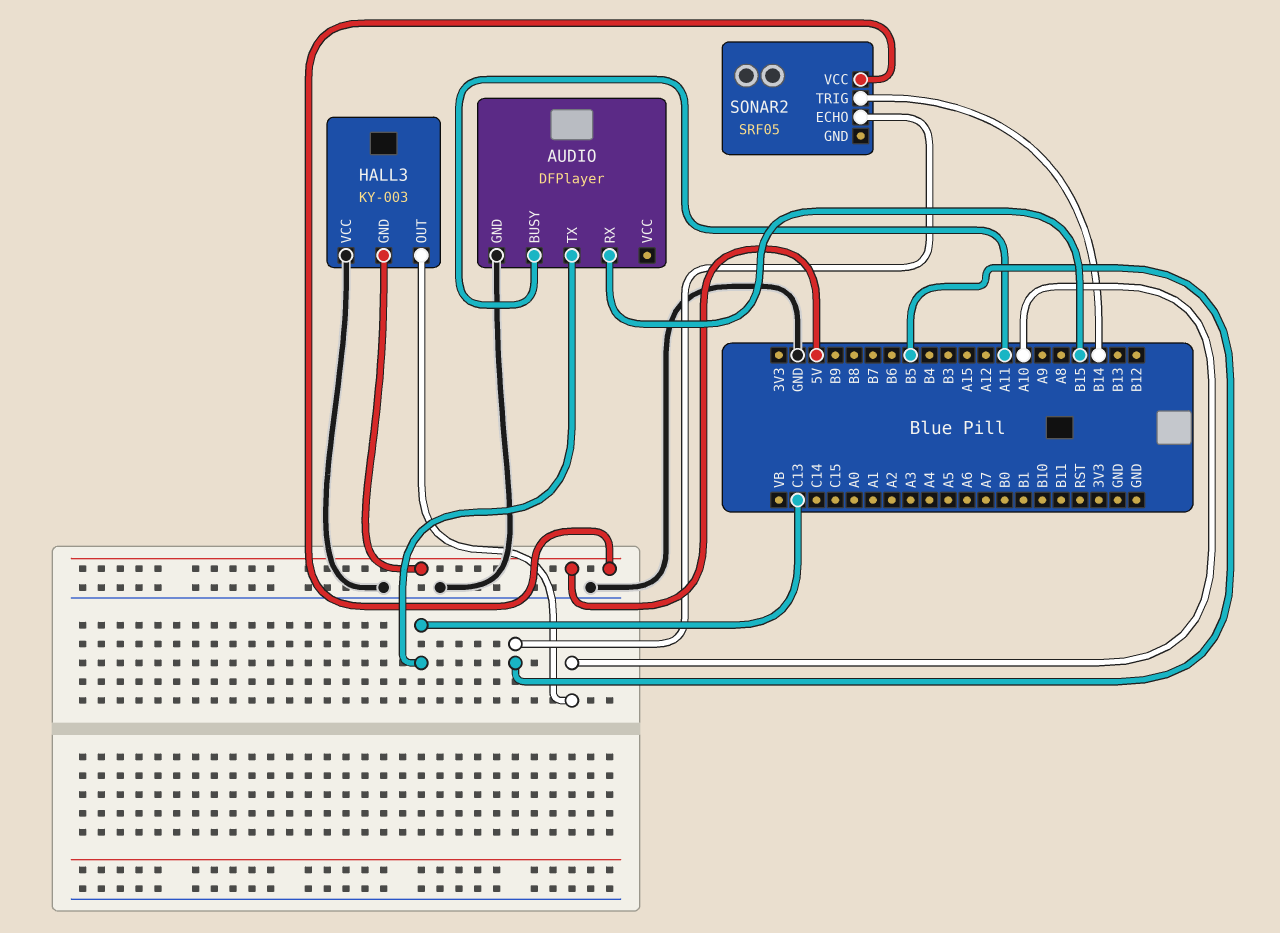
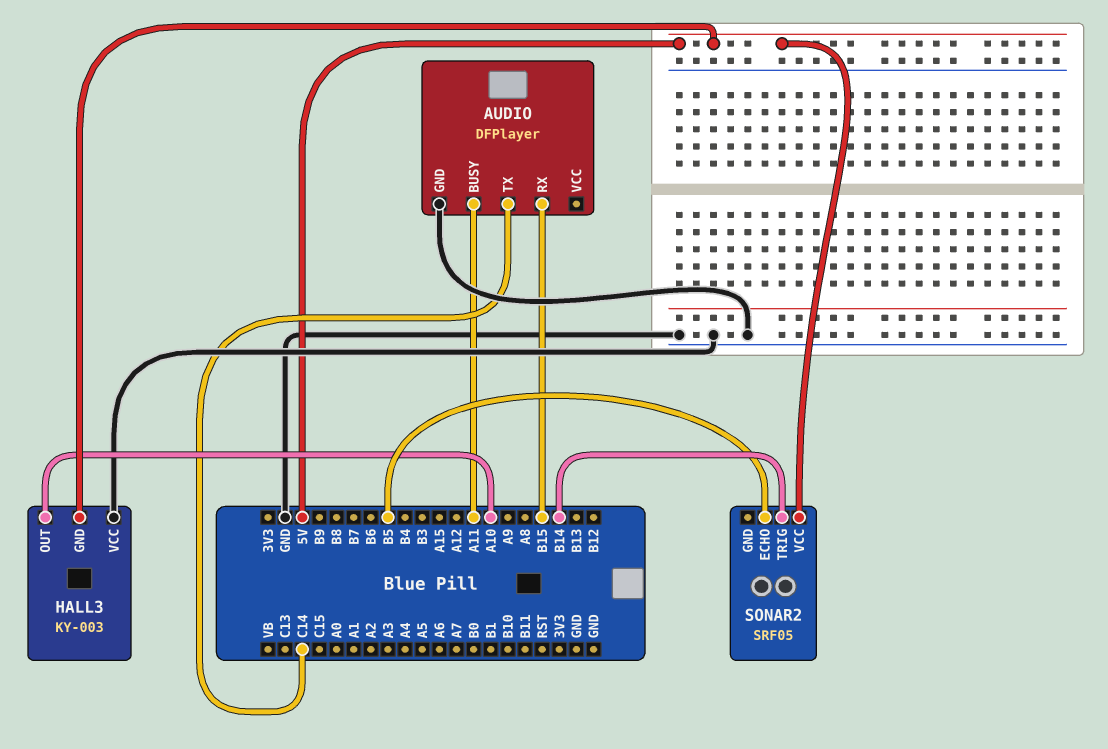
AUDIO pin TX: C13 -> C14

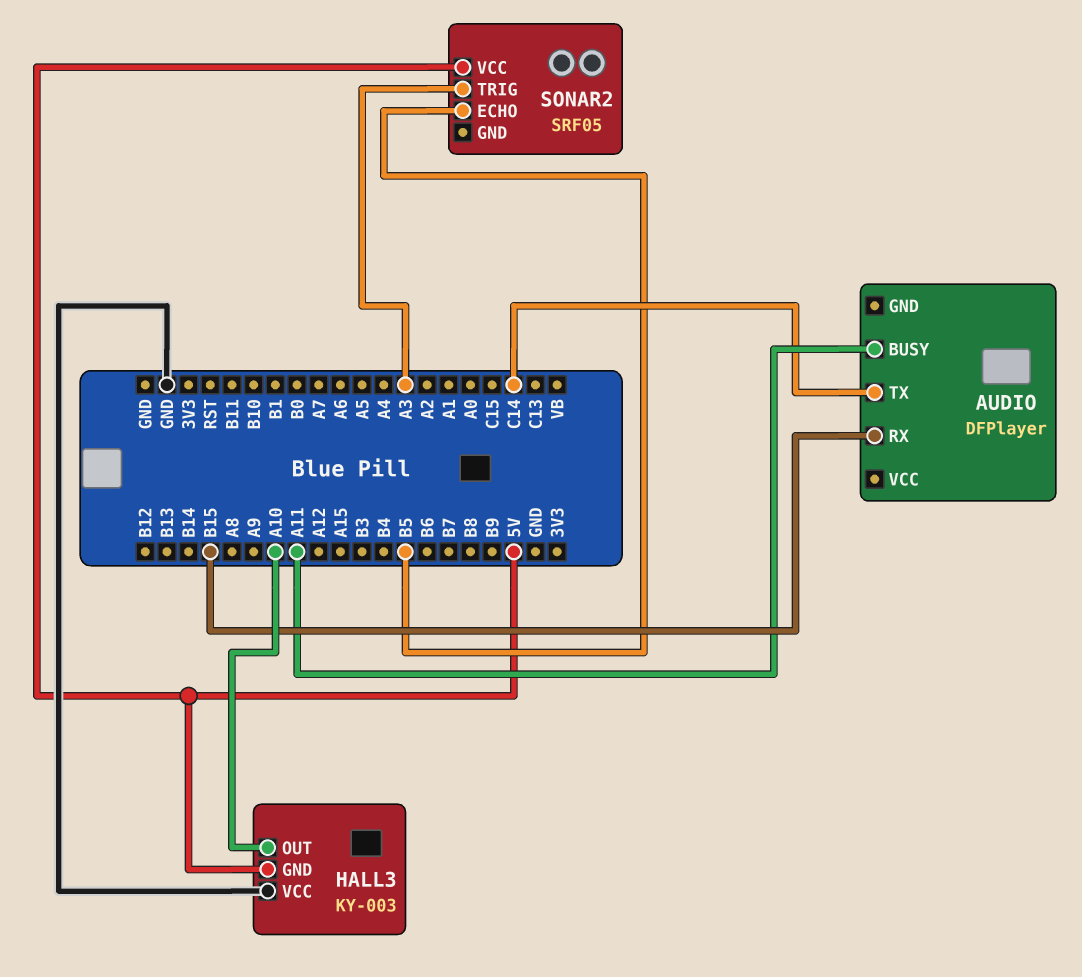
AUDIO pin GND: GND -> none
SONAR2 pin TRIG: B14 -> A3

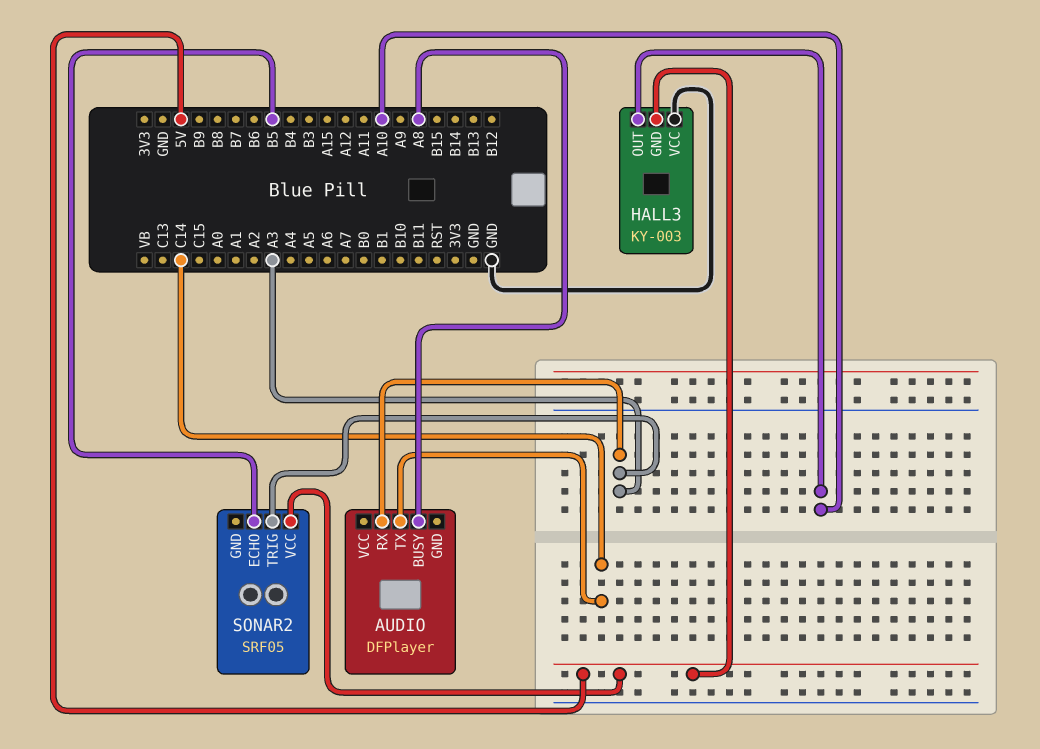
AUDIO pin BUSY: A11 -> A8
AUDIO pin RX: B15 -> A3

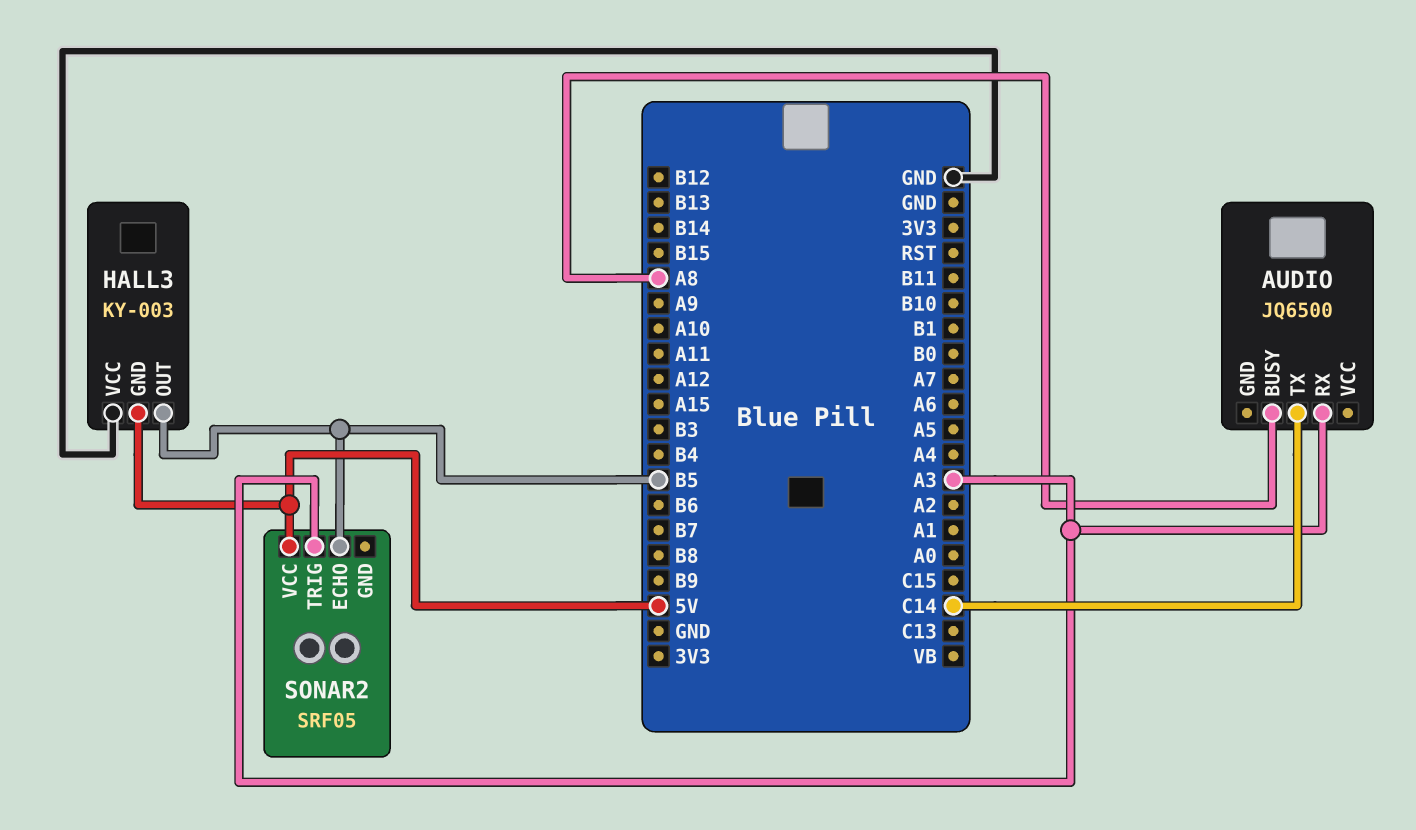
AUDIO: DFPlayer -> JQ6500
HALL3 pin OUT: A10 -> B5

